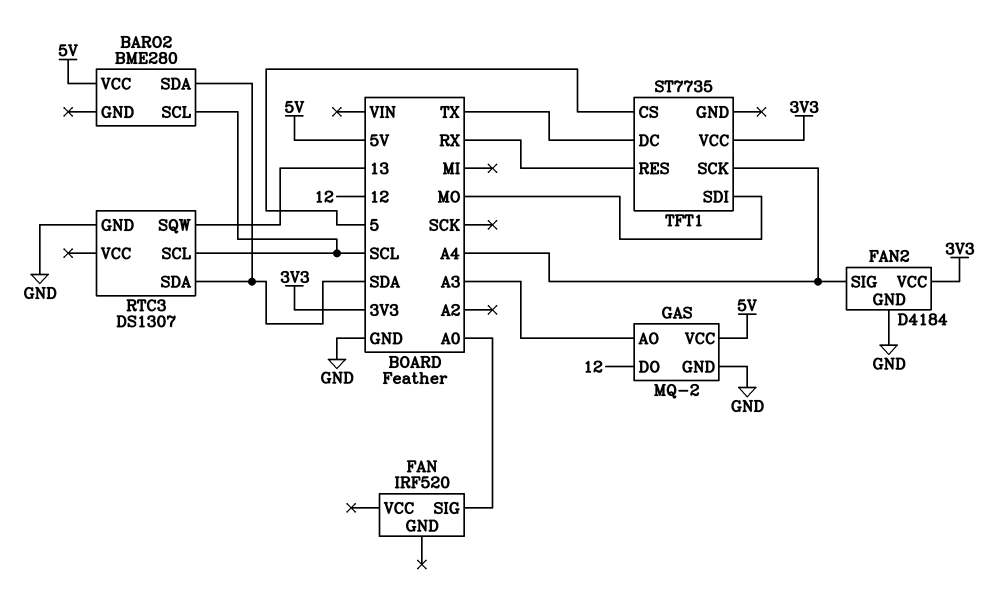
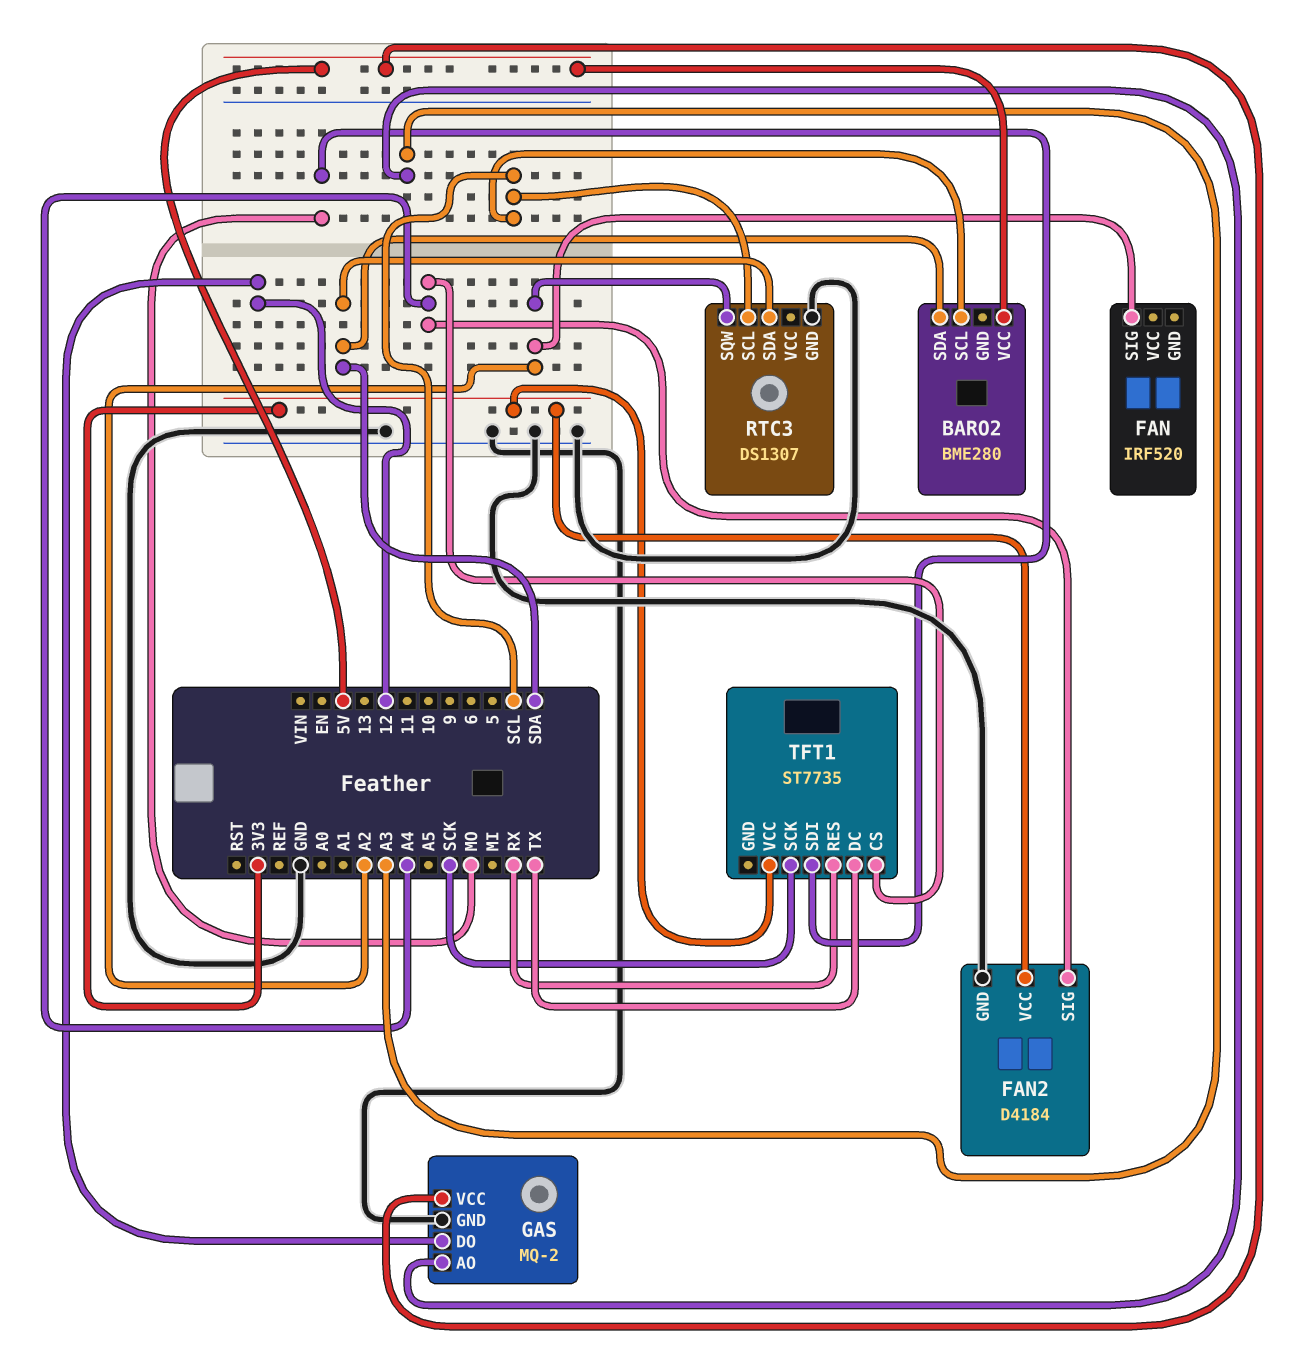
FAN pin SIG: A0 -> A2
RTC3 pin SQW: 13 -> A2
TFT1 pin CS: 5 -> A4
TFT1 pin SCK: A4 -> SCK

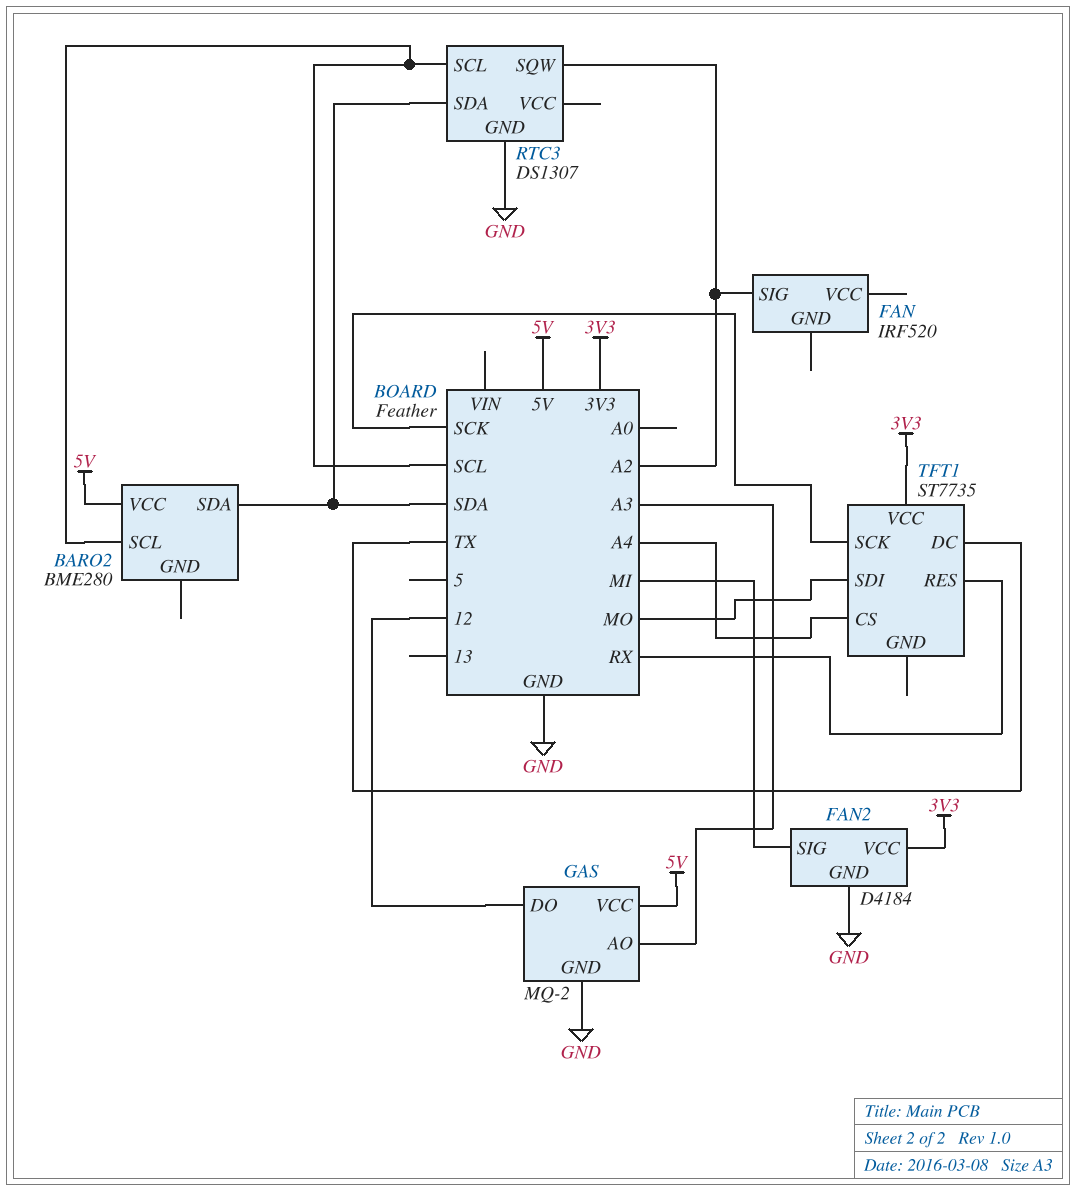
FAN2 pin SIG: A4 -> MI

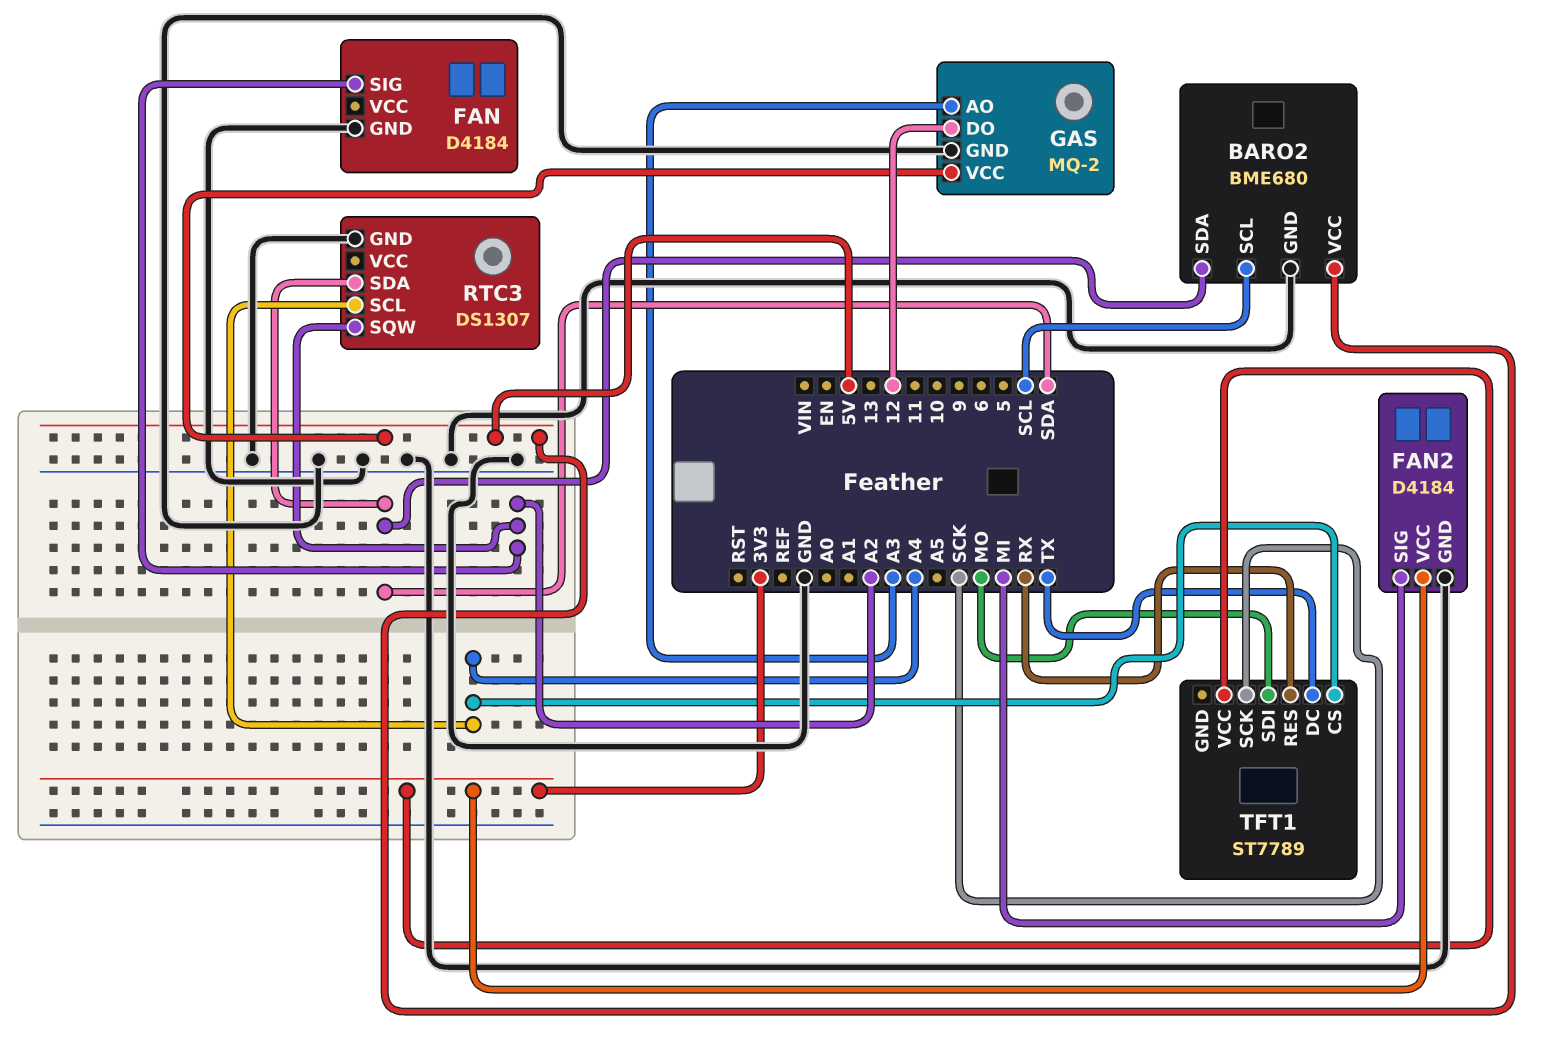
BARO2: BME280 -> BME680
BARO2 pin GND: none -> GND
FAN: IRF520 -> D4184
FAN pin GND: none -> GND
RTC3 pin SCL: SCL -> A4
TFT1: ST7735 -> ST7789

